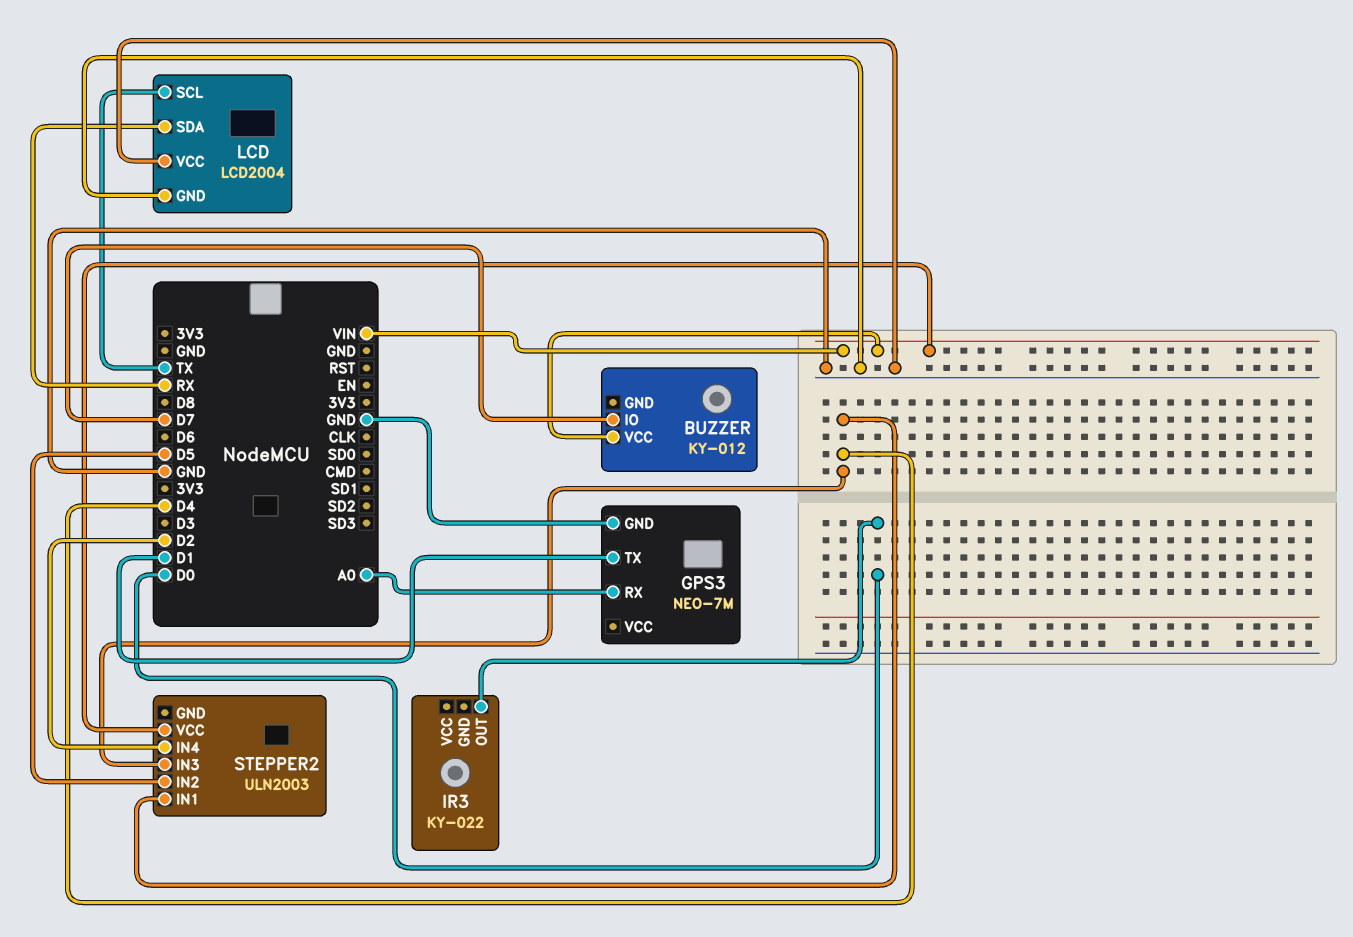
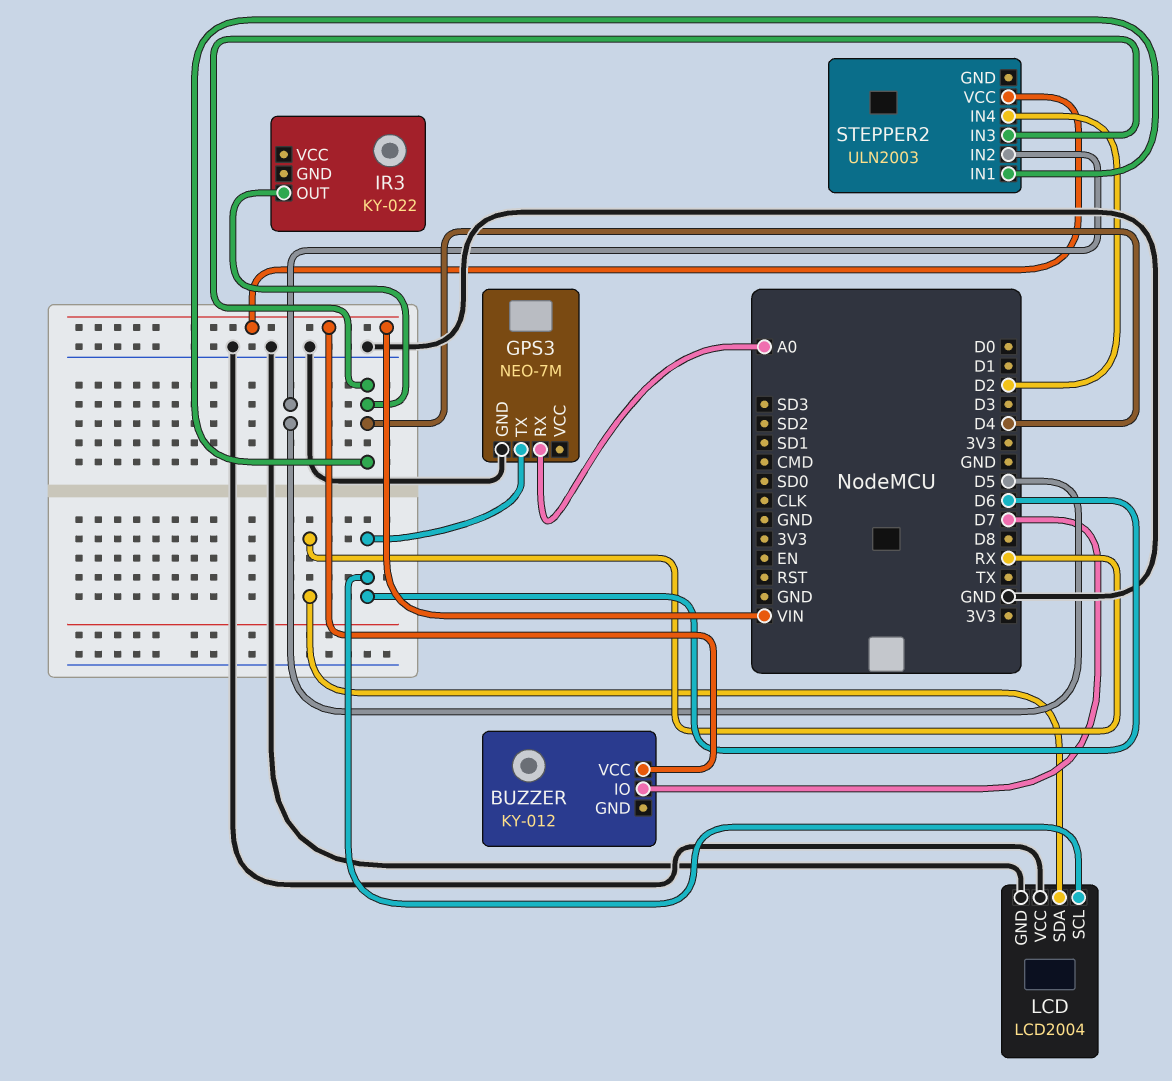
GPS3 pin TX: D1 -> D6
IR3 pin OUT: D0 -> D4
LCD pin SCL: TX -> D6

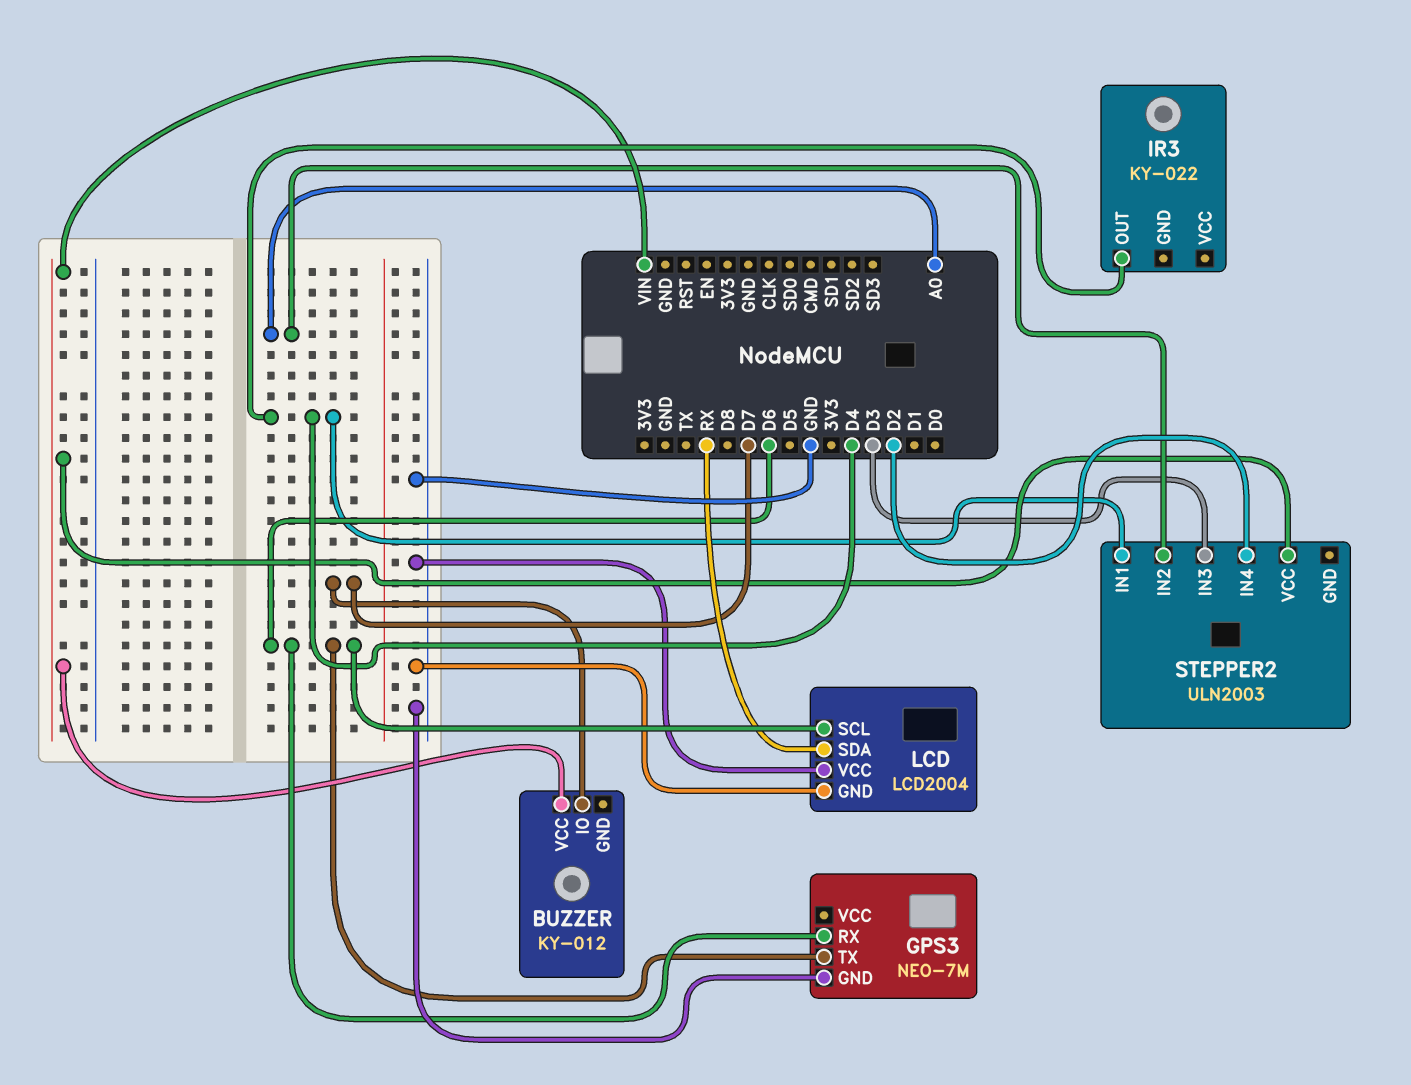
GPS3 pin RX: A0 -> D6
STEPPER2 pin IN2: D5 -> A0
STEPPER2 pin IN3: D4 -> D3

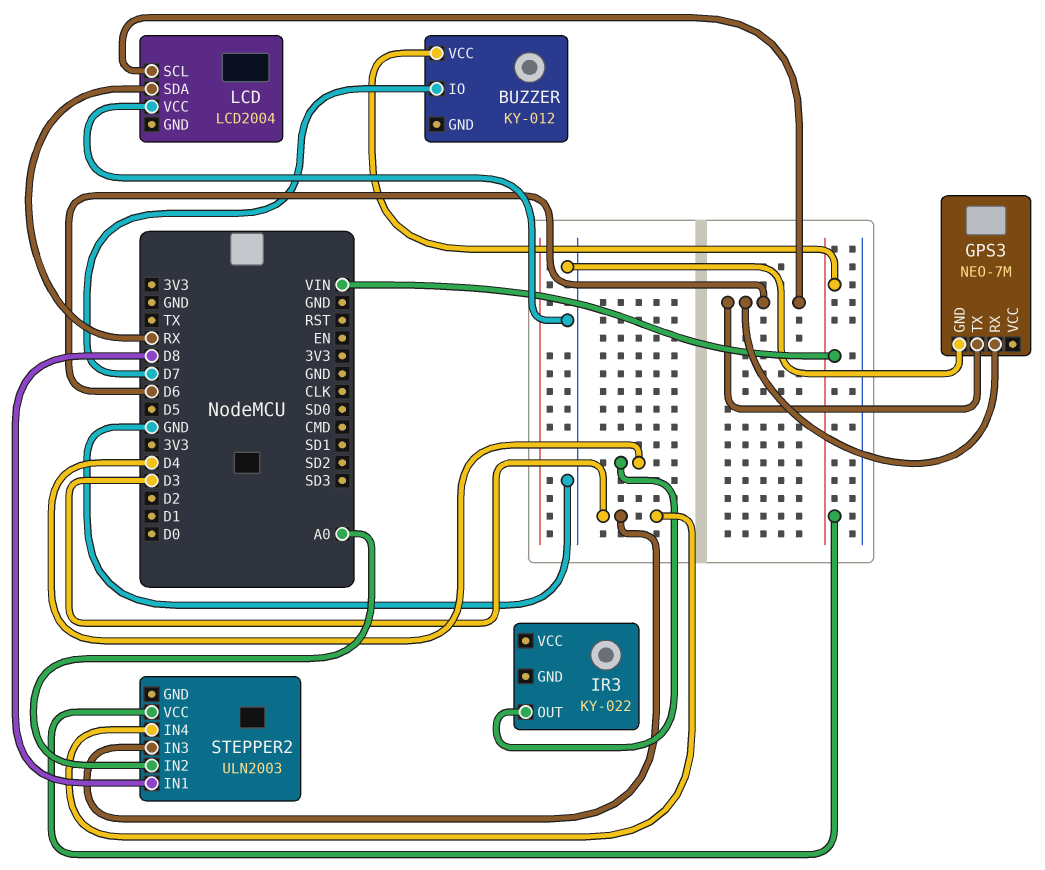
LCD pin GND: GND -> none
STEPPER2 pin IN1: D4 -> D8
STEPPER2 pin IN4: D2 -> D3

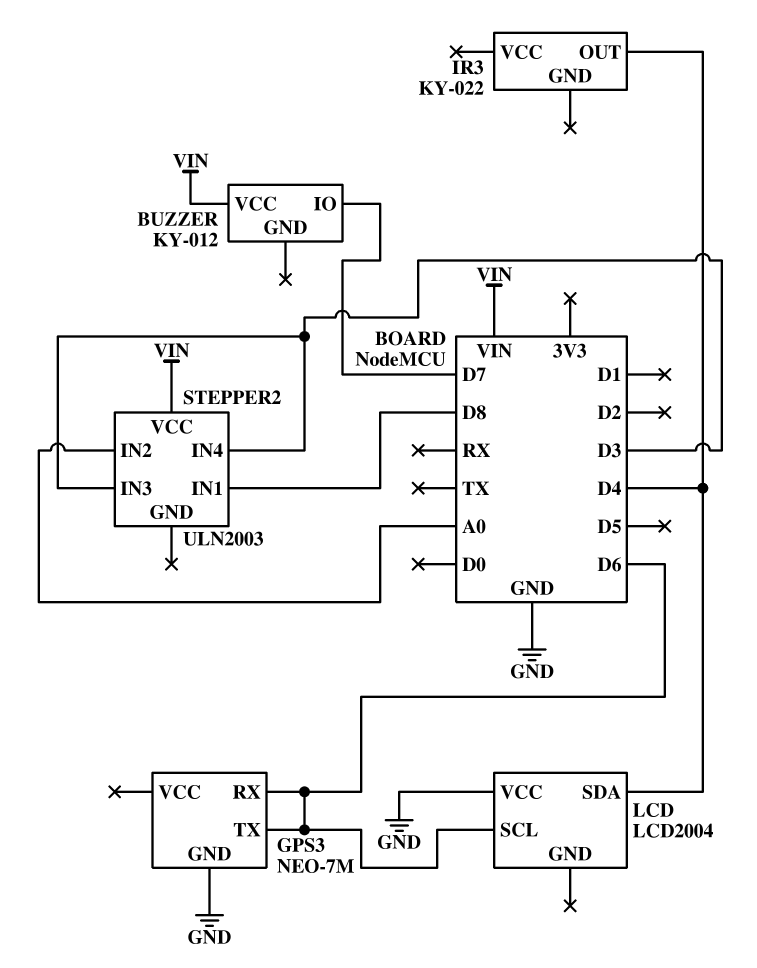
LCD pin SDA: RX -> D4

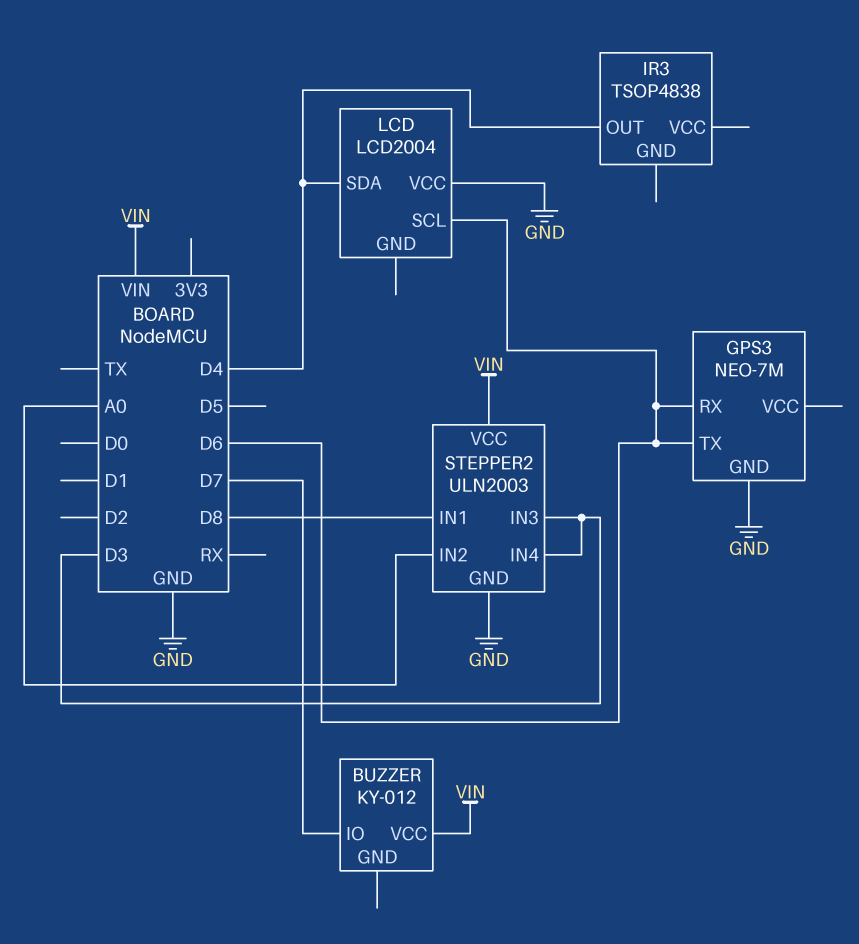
IR3: KY-022 -> TSOP4838
STEPPER2 pin GND: none -> GND

